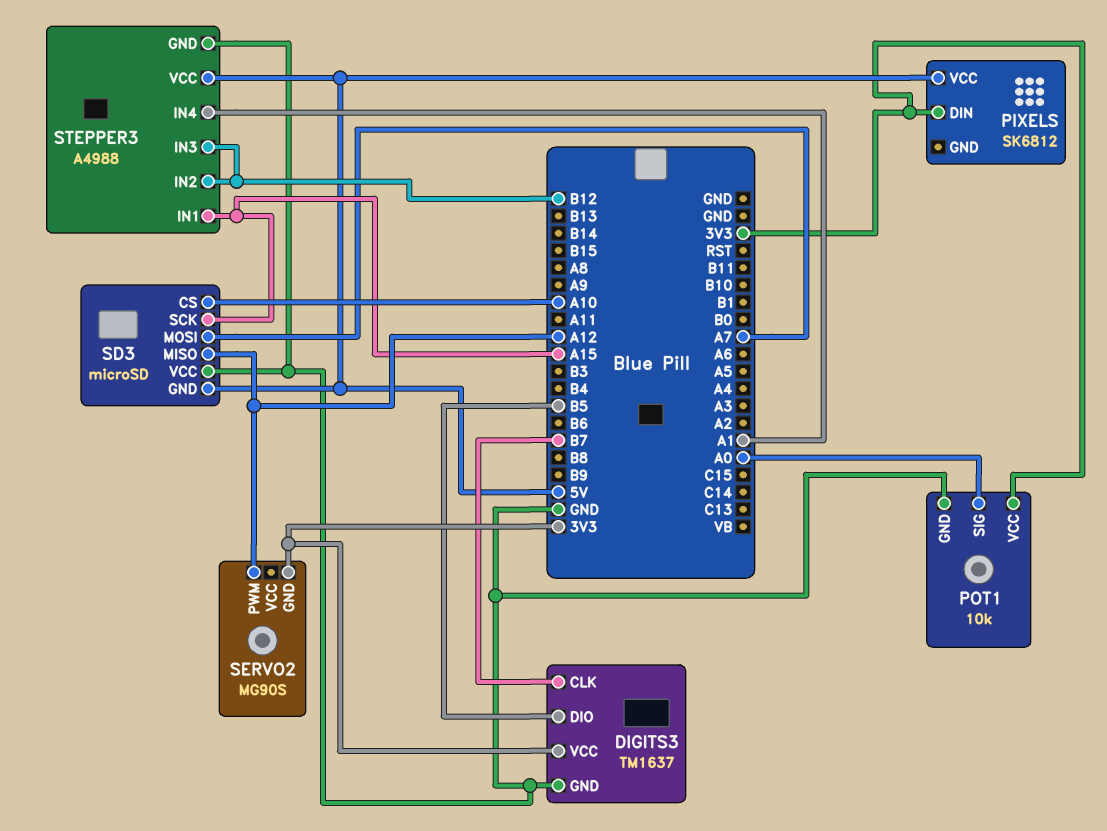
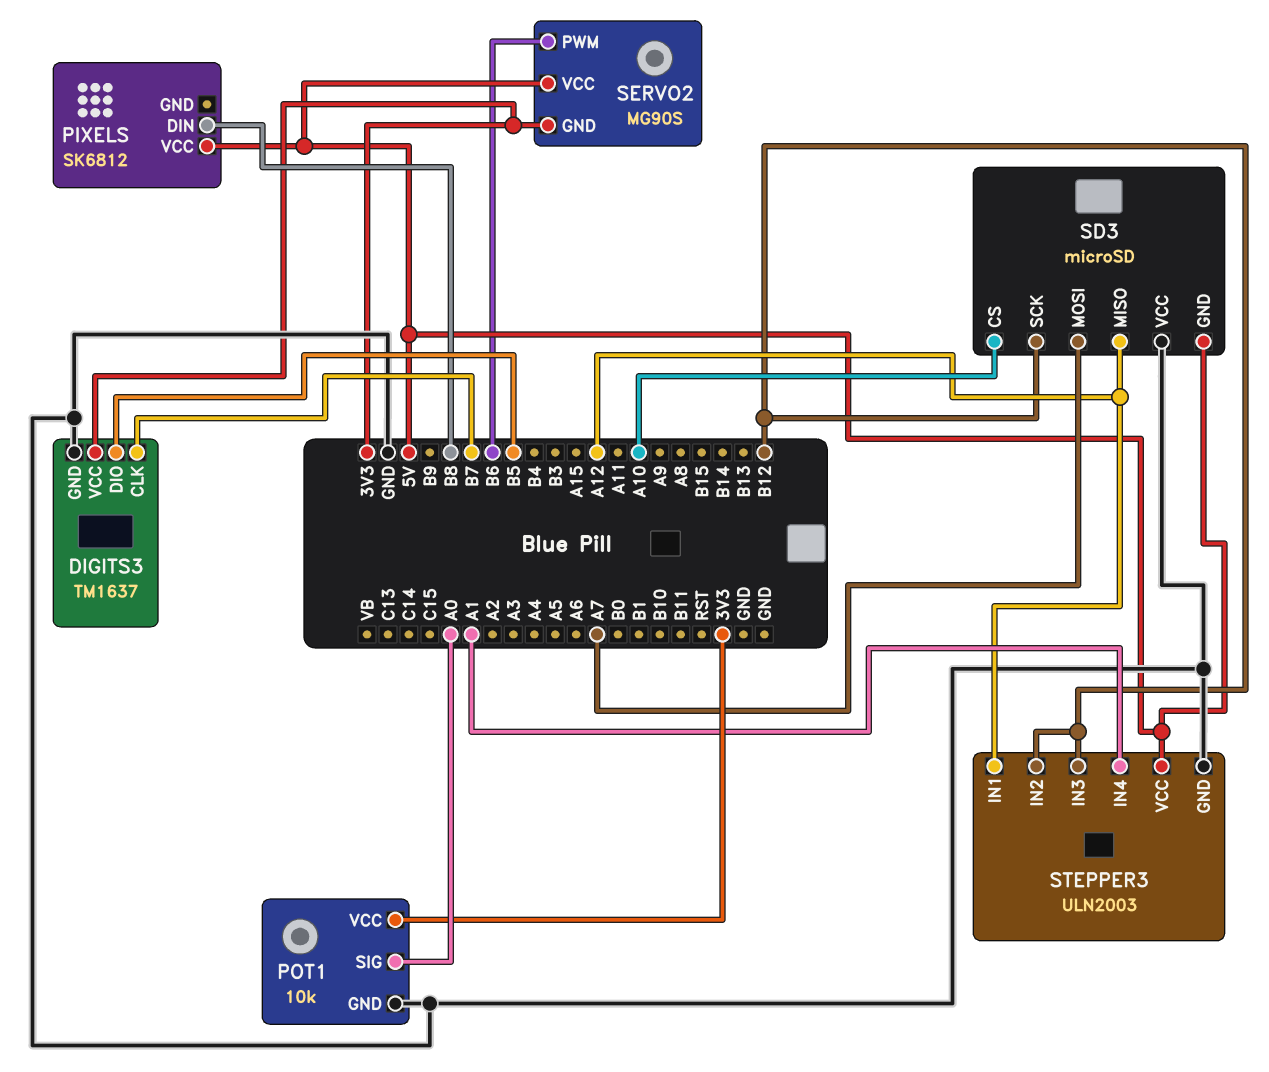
PIXELS pin DIN: 3V3 -> B8
SD3 pin SCK: A15 -> B12
SERVO2 pin PWM: A12 -> B6
SERVO2 pin VCC: none -> 5V
STEPPER3: A4988 -> ULN2003
STEPPER3 pin IN1: A15 -> A12

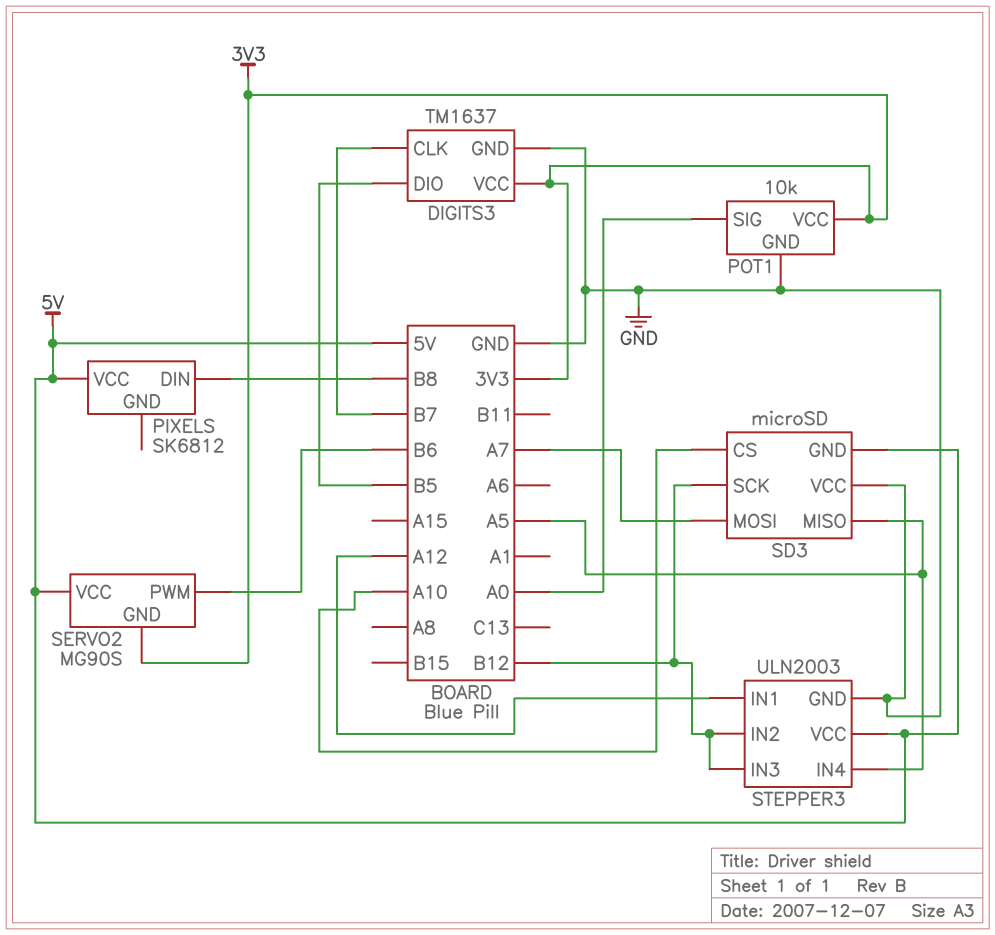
SD3 pin MISO: A12 -> A5
STEPPER3 pin IN4: A1 -> A5

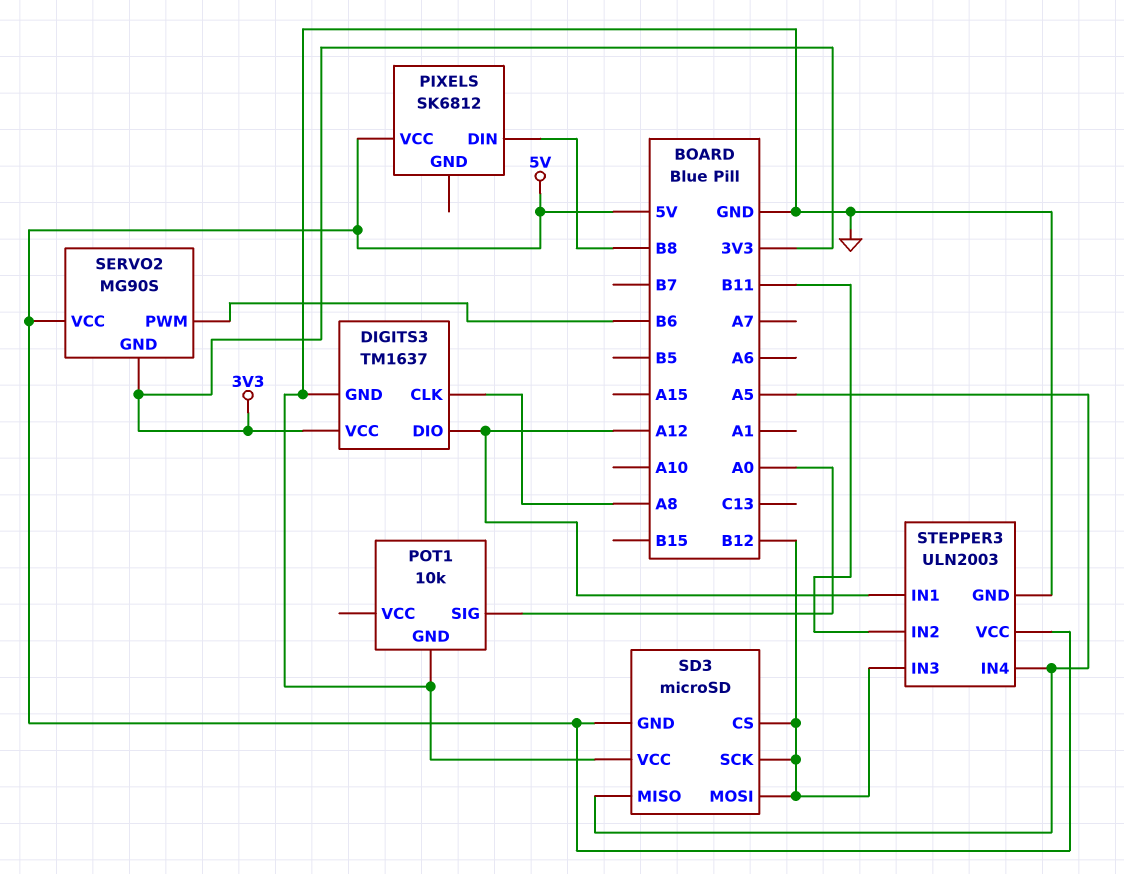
DIGITS3 pin CLK: B7 -> A8
DIGITS3 pin DIO: B5 -> A12
POT1 pin VCC: 3V3 -> none
SD3 pin CS: A10 -> B12
SD3 pin MOSI: A7 -> B12
STEPPER3 pin IN2: B12 -> B11

